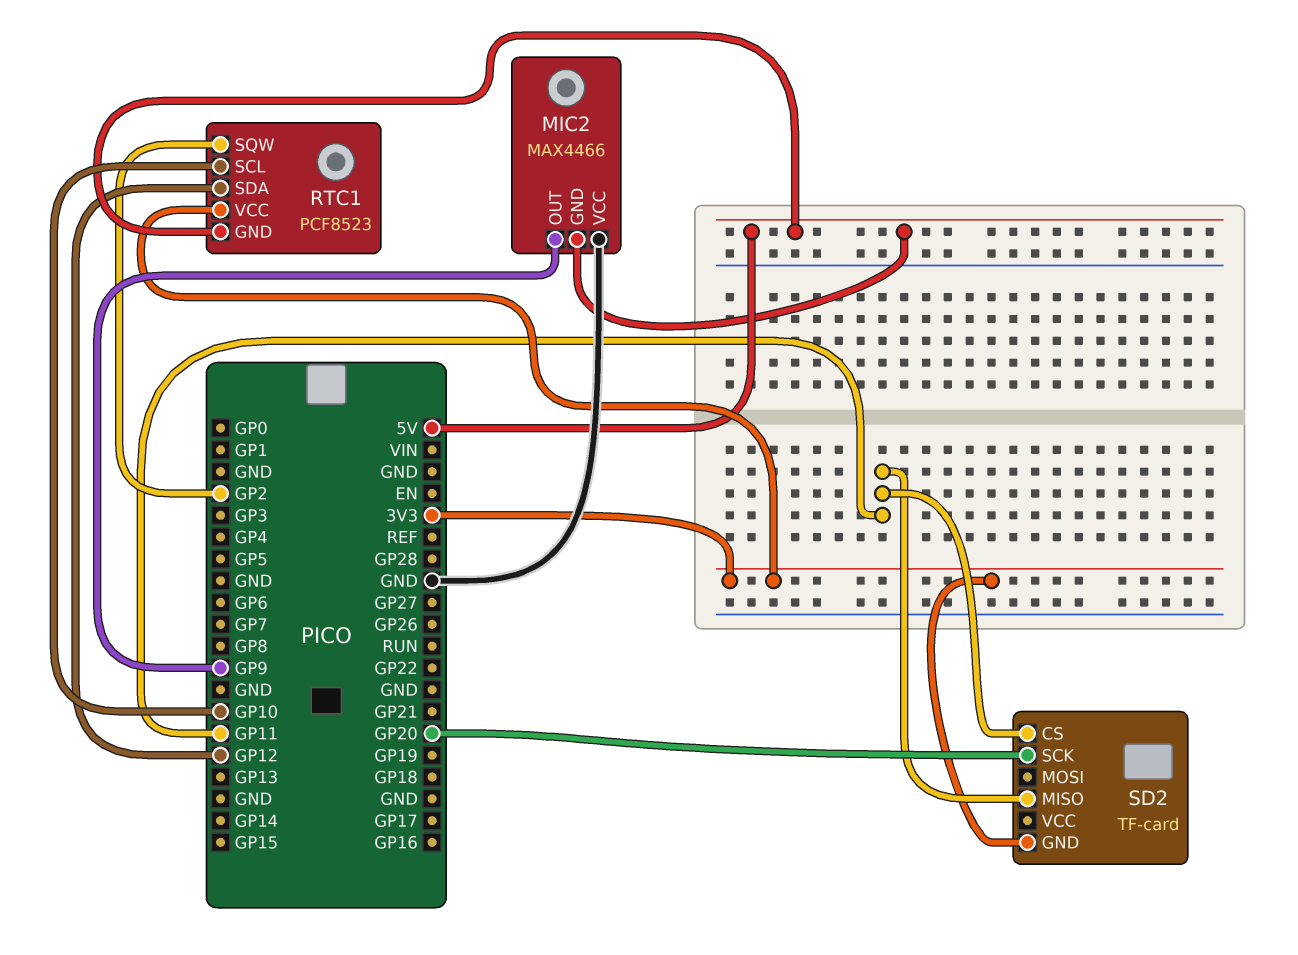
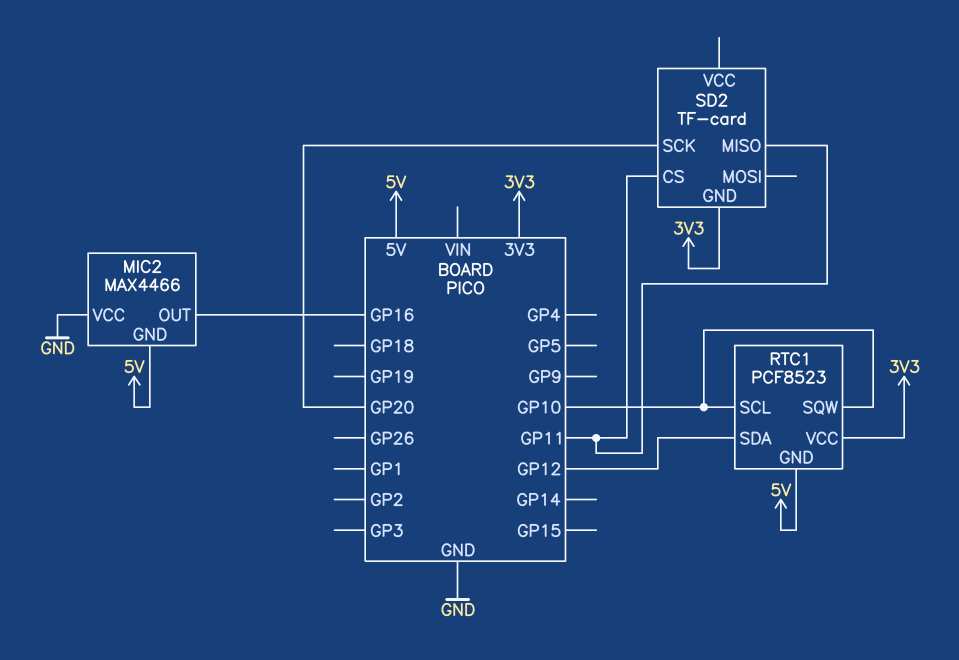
MIC2 pin OUT: GP9 -> GP16
RTC1 pin SQW: GP2 -> GP10

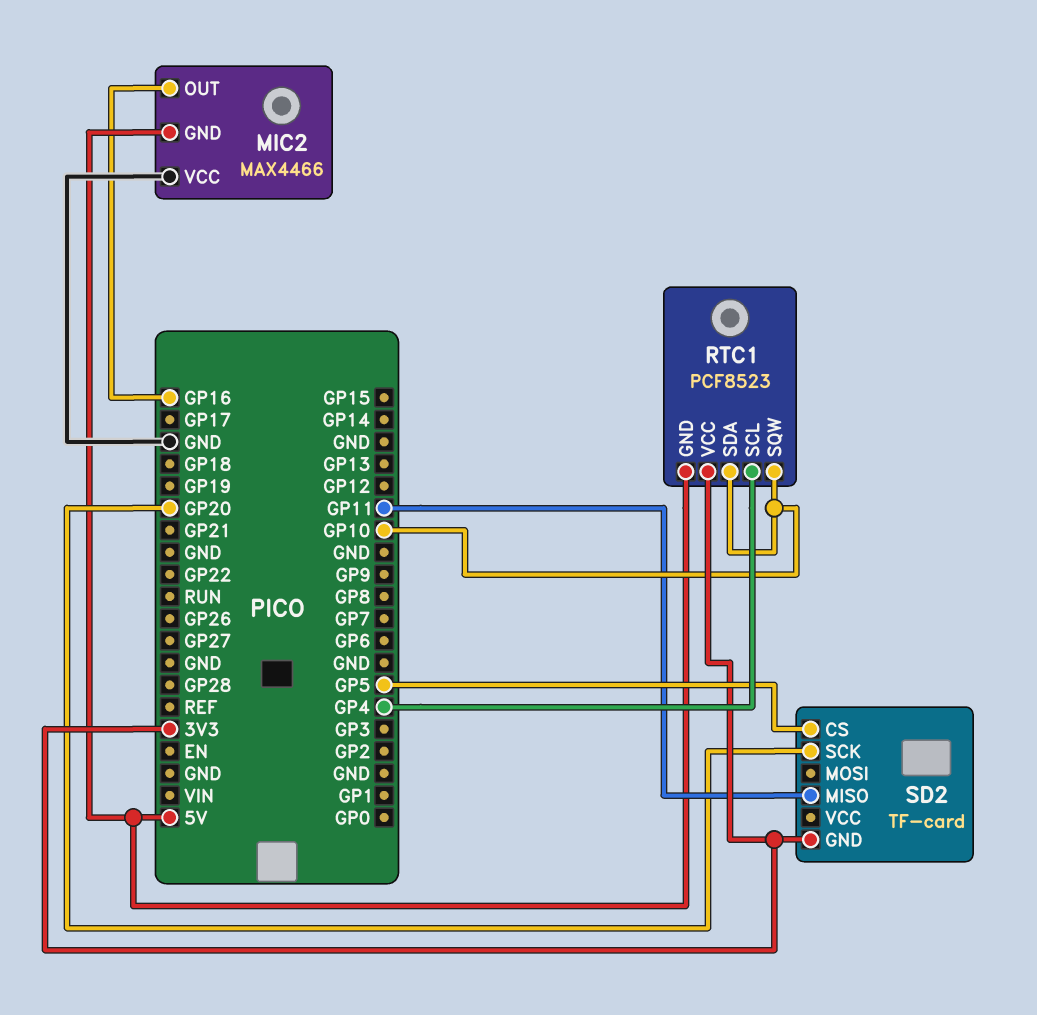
RTC1 pin SCL: GP10 -> GP4
RTC1 pin SDA: GP12 -> GP10
SD2 pin CS: GP11 -> GP5

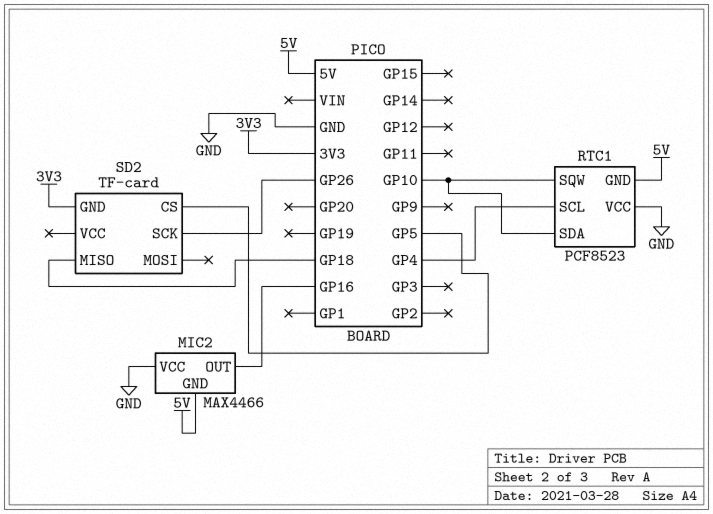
RTC1 pin VCC: 3V3 -> GND
SD2 pin MISO: GP11 -> GP18
SD2 pin SCK: GP20 -> GP26

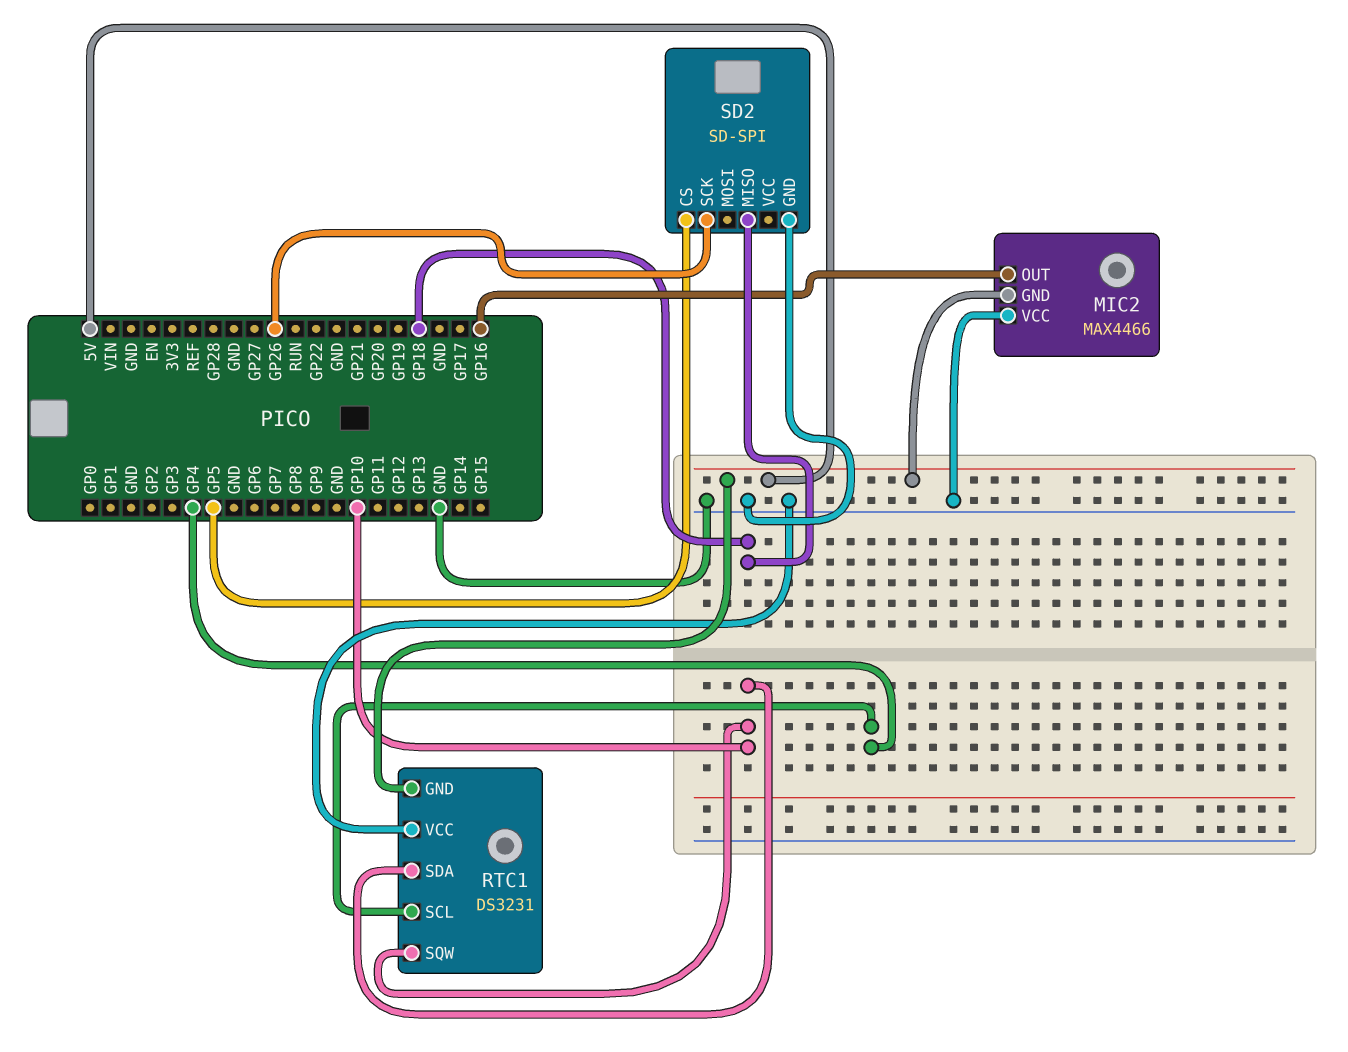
RTC1: PCF8523 -> DS3231
SD2: TF-card -> SD-SPI
SD2 pin GND: 3V3 -> GND

